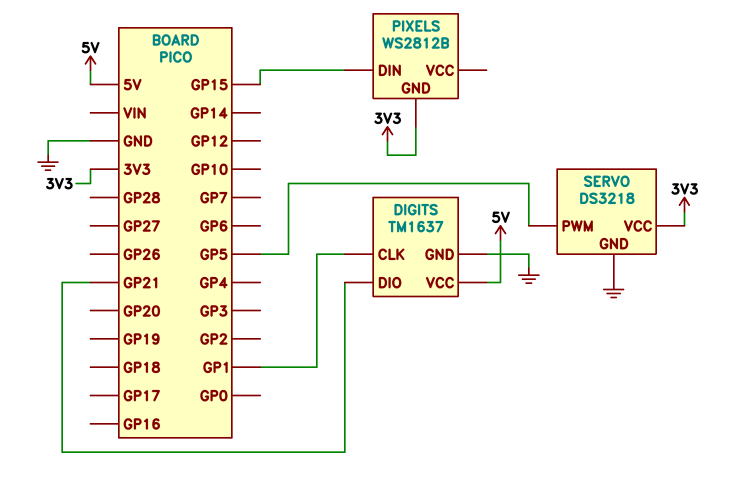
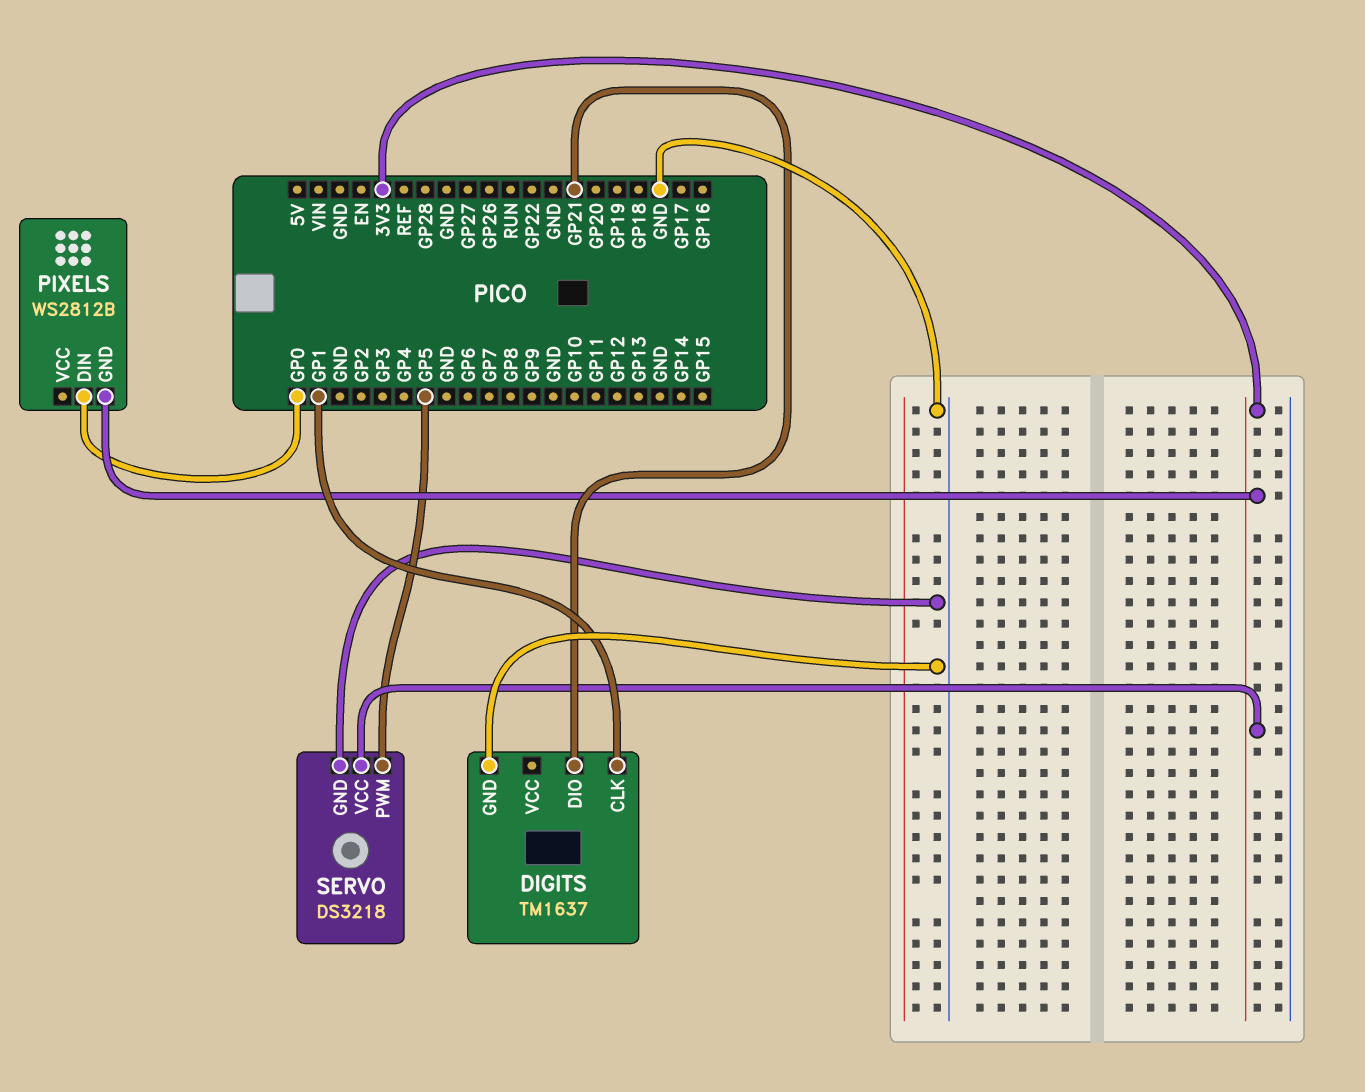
DIGITS pin VCC: 5V -> none
PIXELS pin DIN: GP15 -> GP0

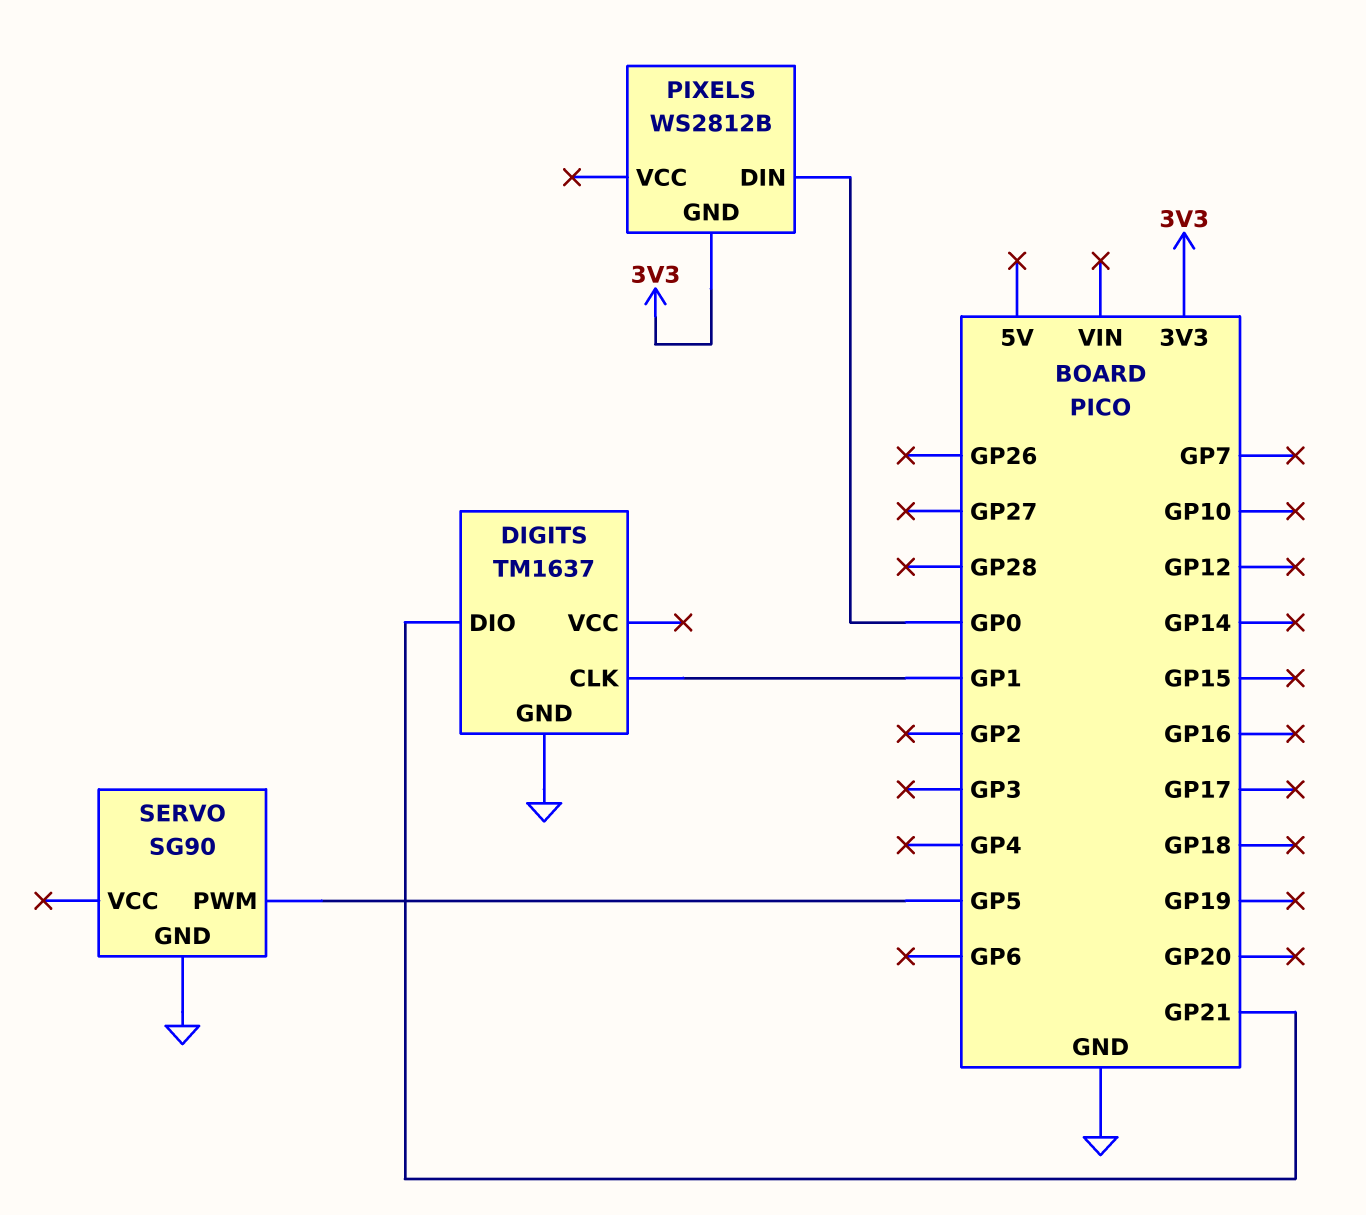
SERVO: DS3218 -> SG90
SERVO pin VCC: 3V3 -> none

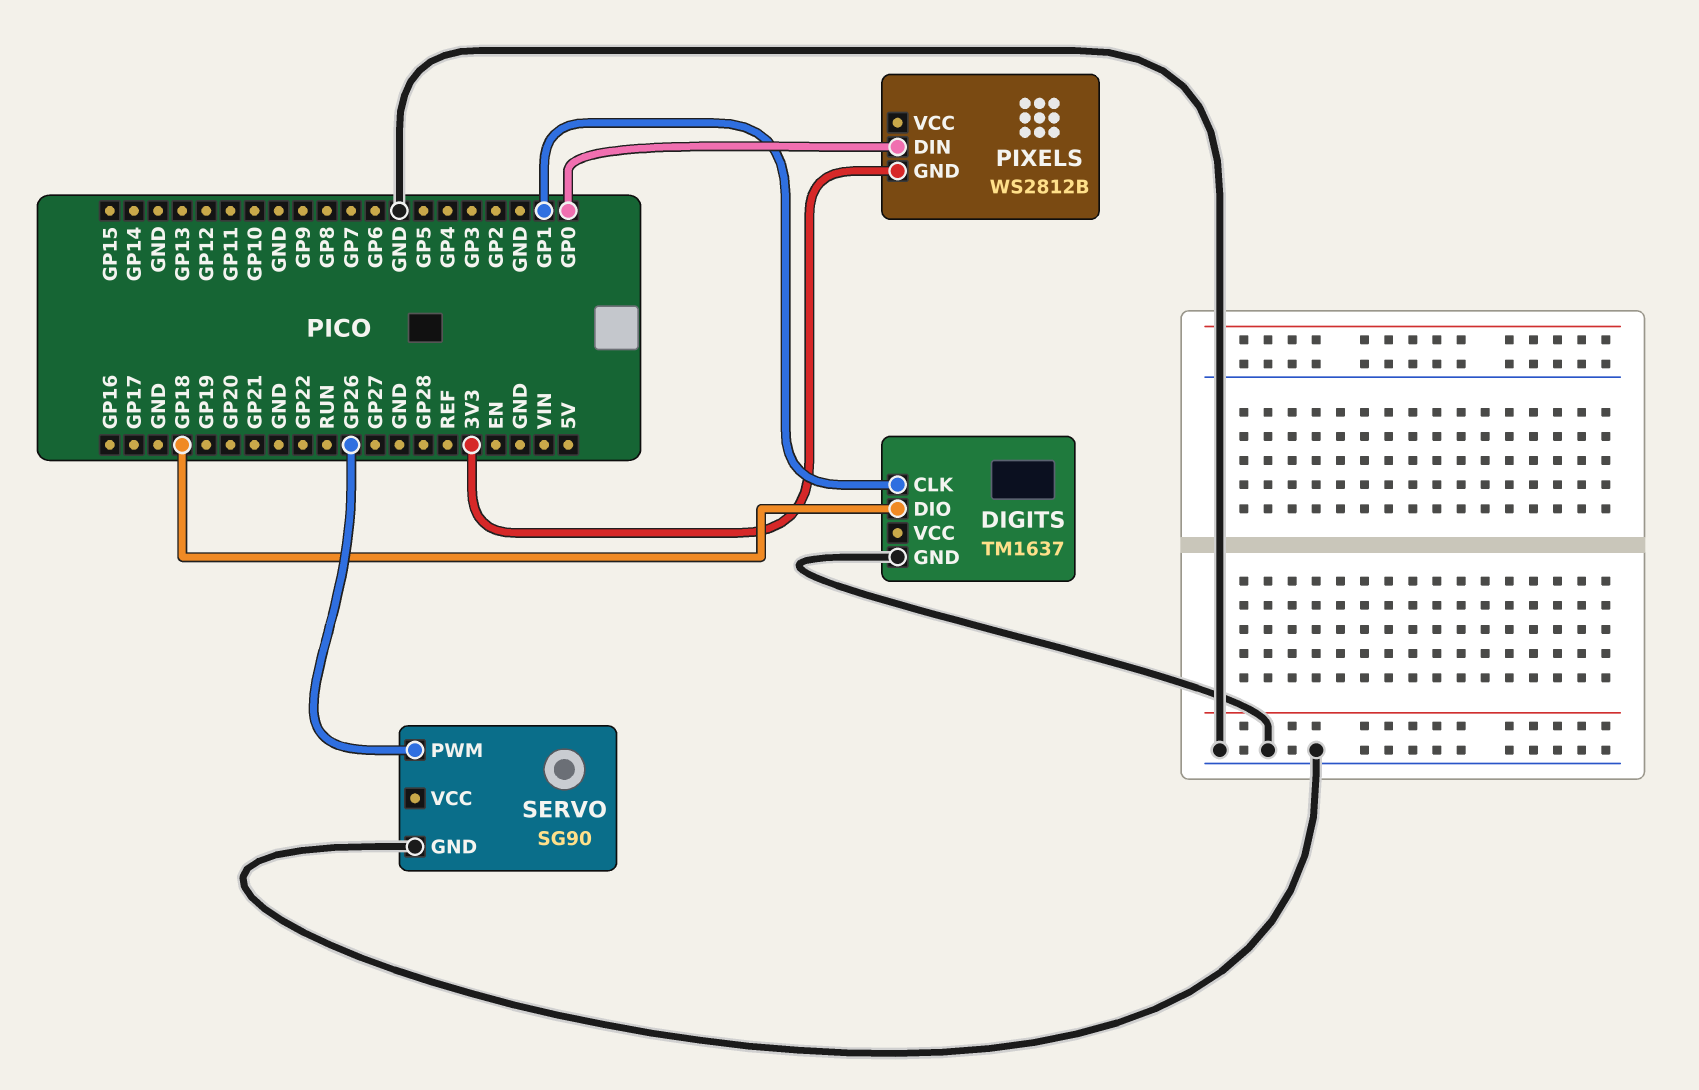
DIGITS pin DIO: GP21 -> GP18
SERVO pin PWM: GP5 -> GP26

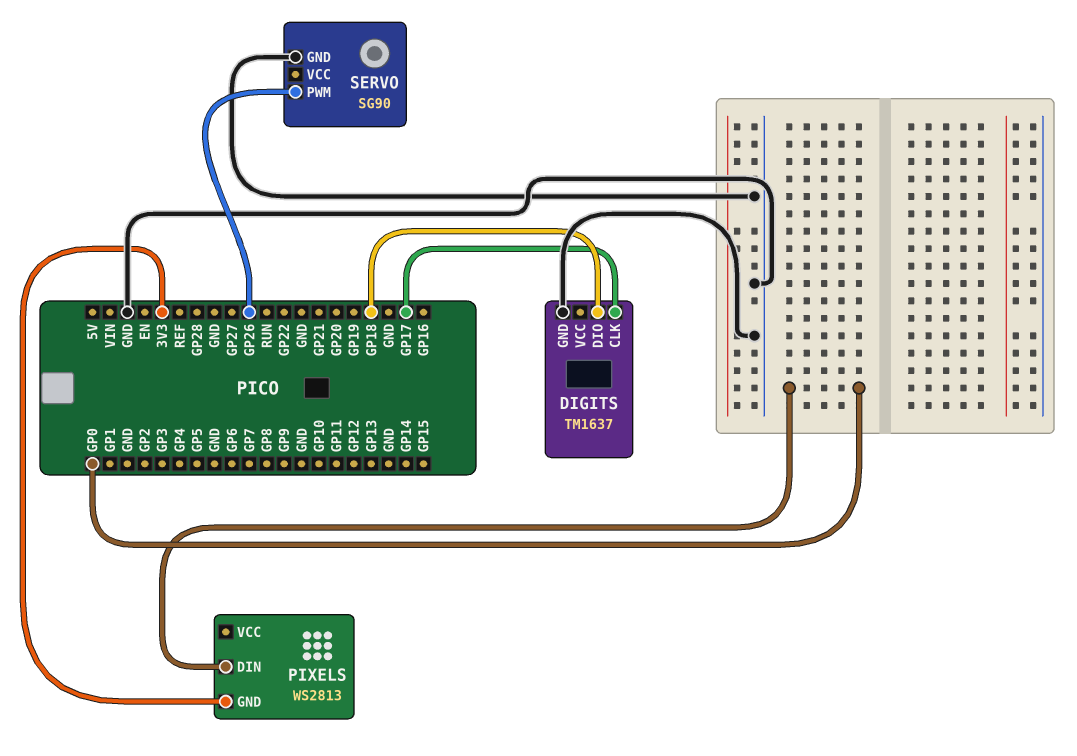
DIGITS pin CLK: GP1 -> GP17
PIXELS: WS2812B -> WS2813

